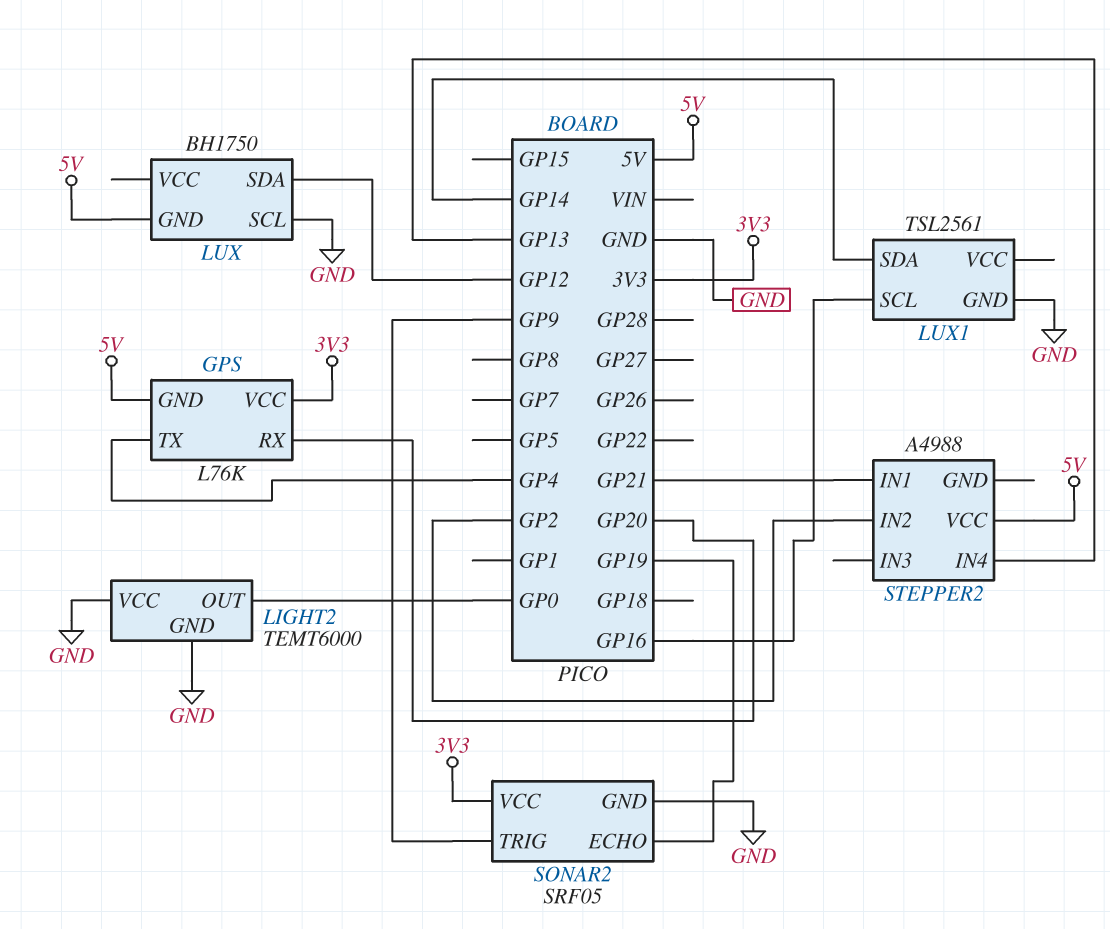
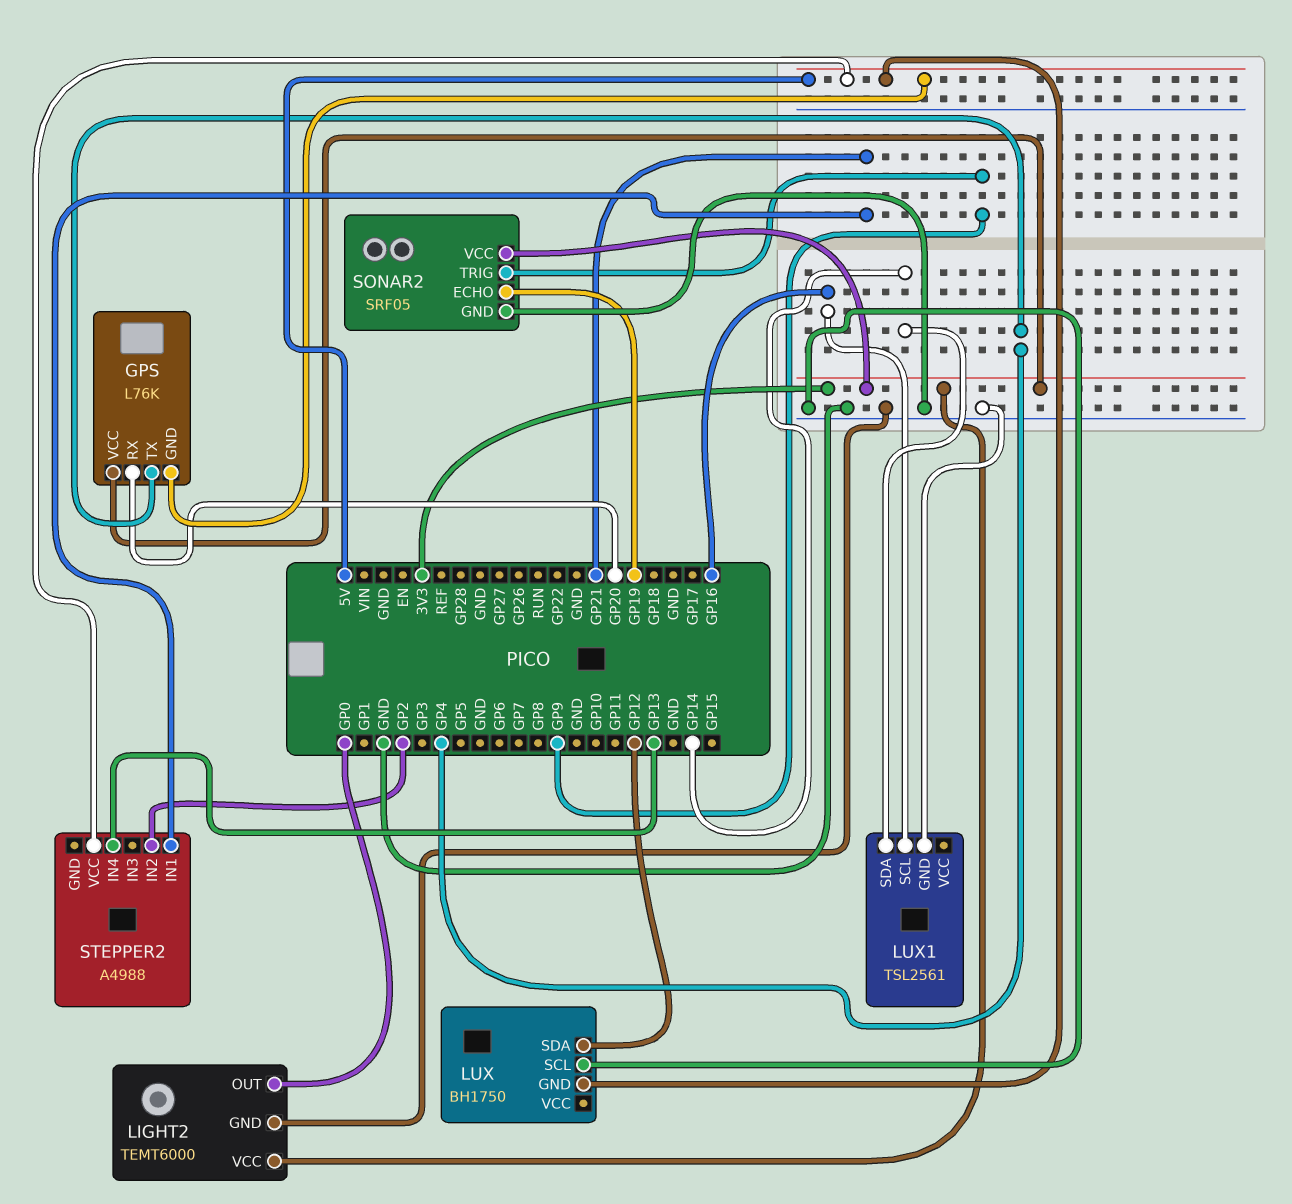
LIGHT2 pin VCC: GND -> 3V3

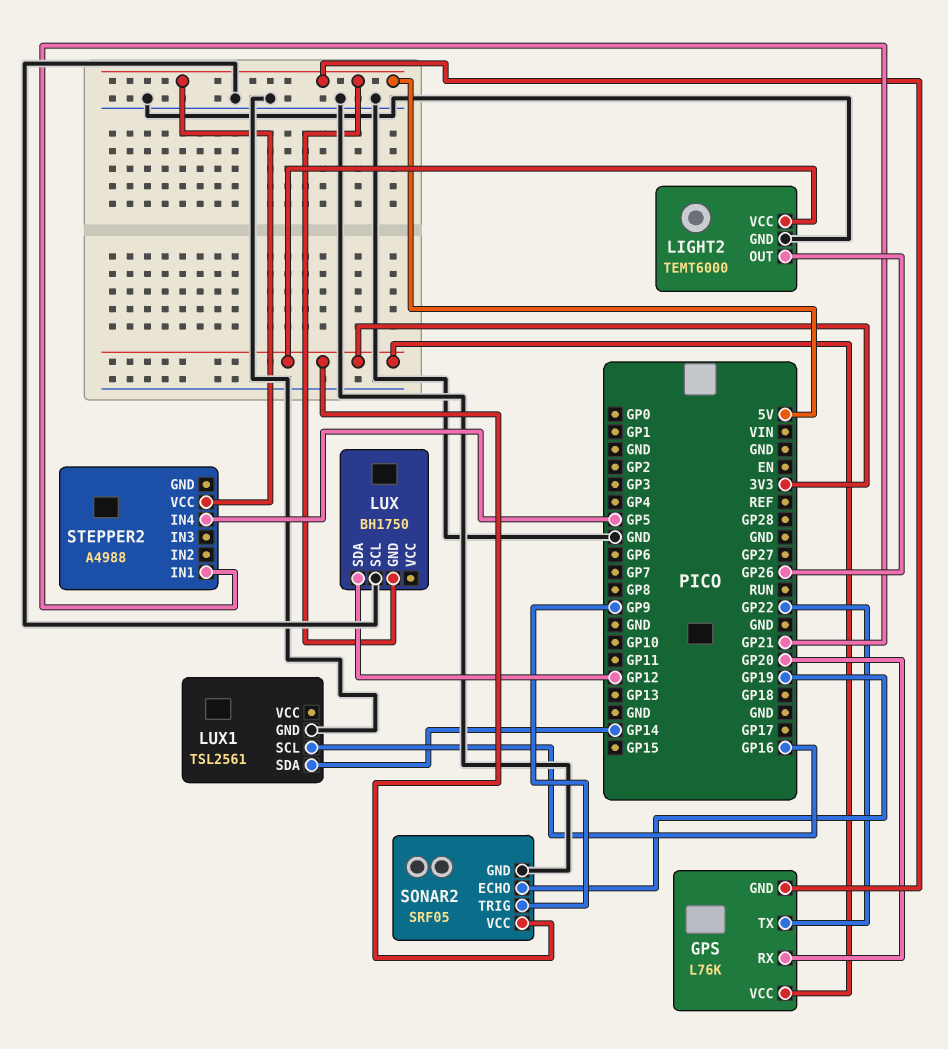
GPS pin TX: GP4 -> GP22
LIGHT2 pin OUT: GP0 -> GP26
STEPPER2 pin IN2: GP2 -> none
STEPPER2 pin IN4: GP13 -> GP5

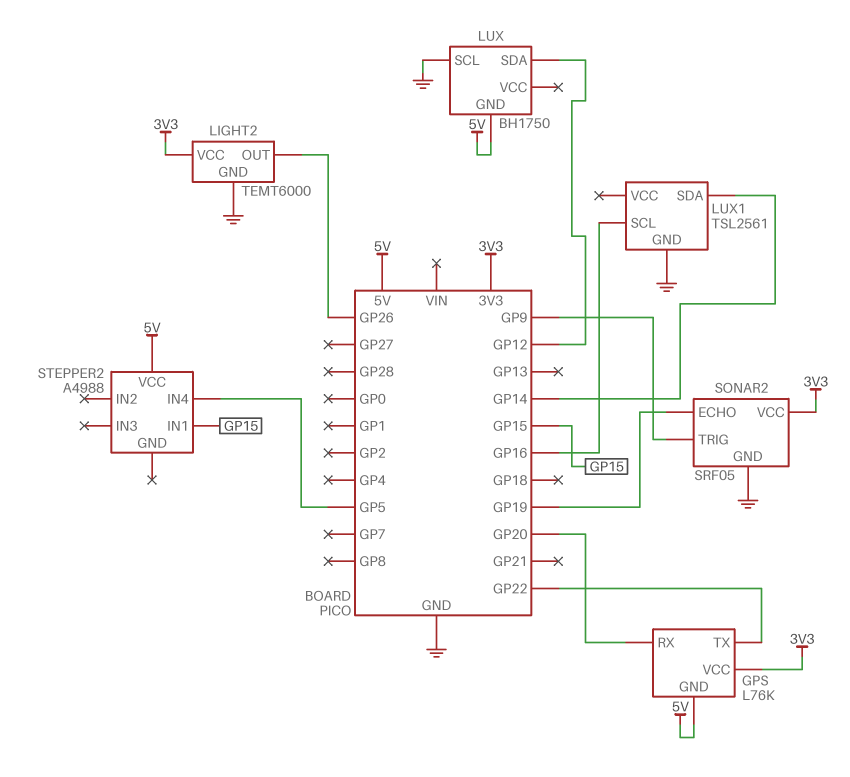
STEPPER2 pin IN1: GP21 -> GP15

